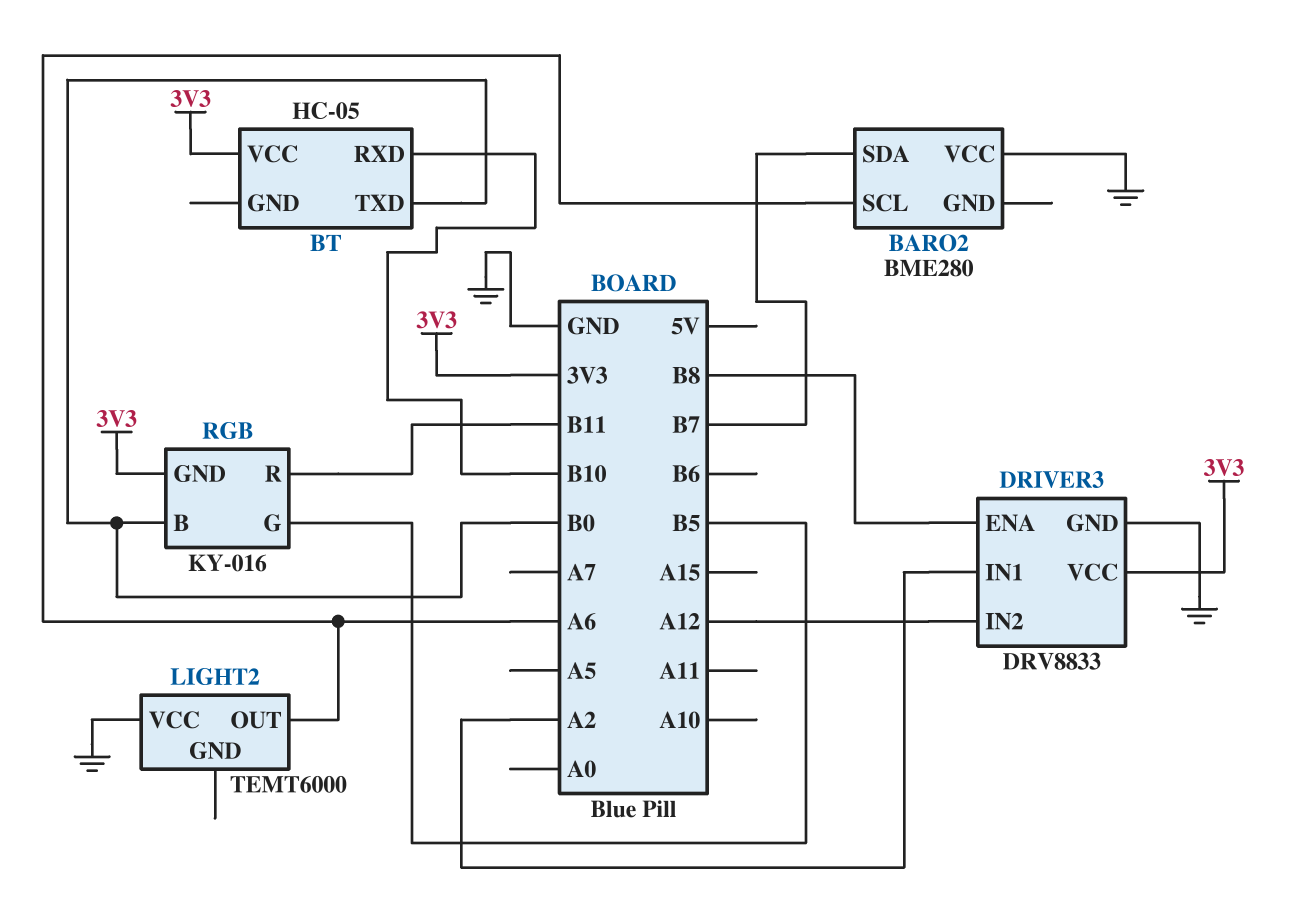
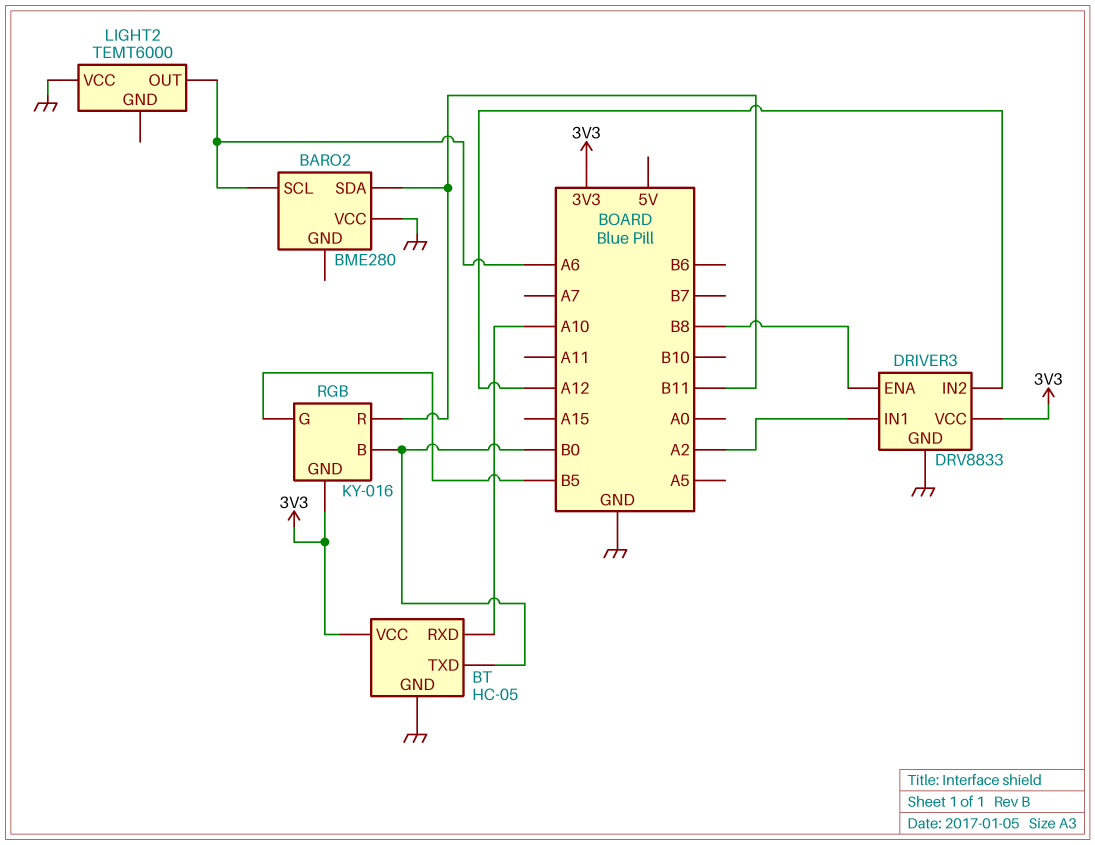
BARO2 pin SDA: B7 -> B11
BT pin GND: none -> GND
BT pin RXD: B10 -> A10

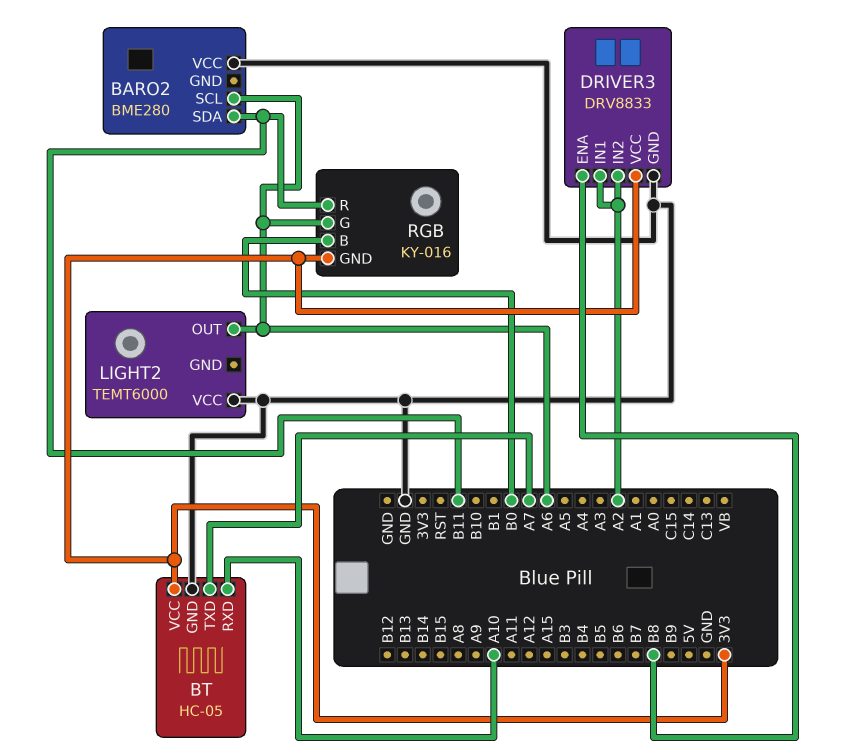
BT pin TXD: B0 -> A7
DRIVER3 pin IN2: A12 -> A2
RGB pin G: B5 -> A6

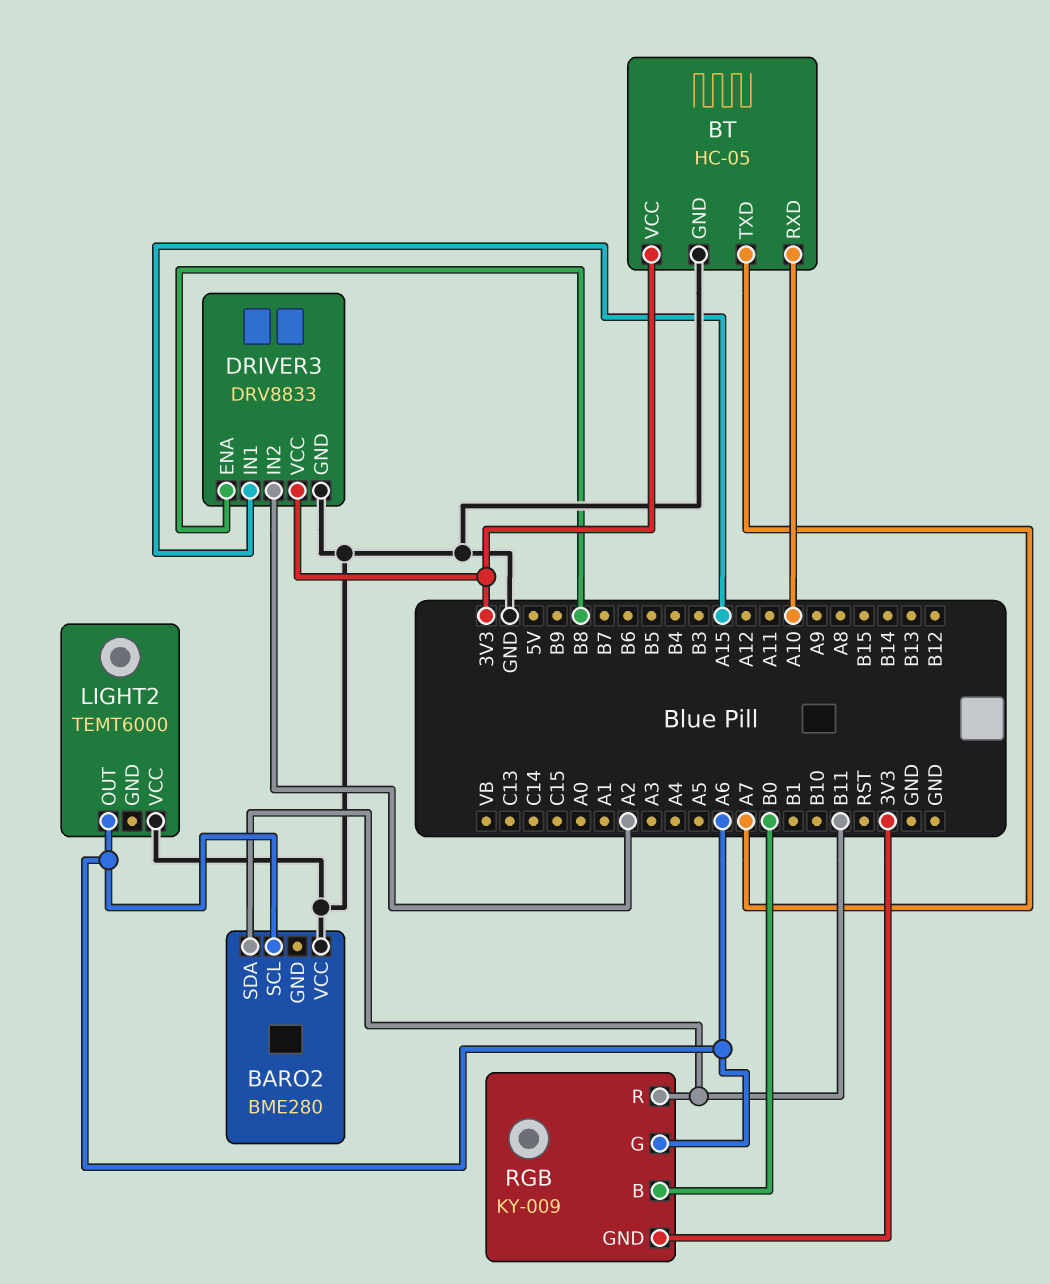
DRIVER3 pin IN1: A2 -> A15
RGB: KY-016 -> KY-009

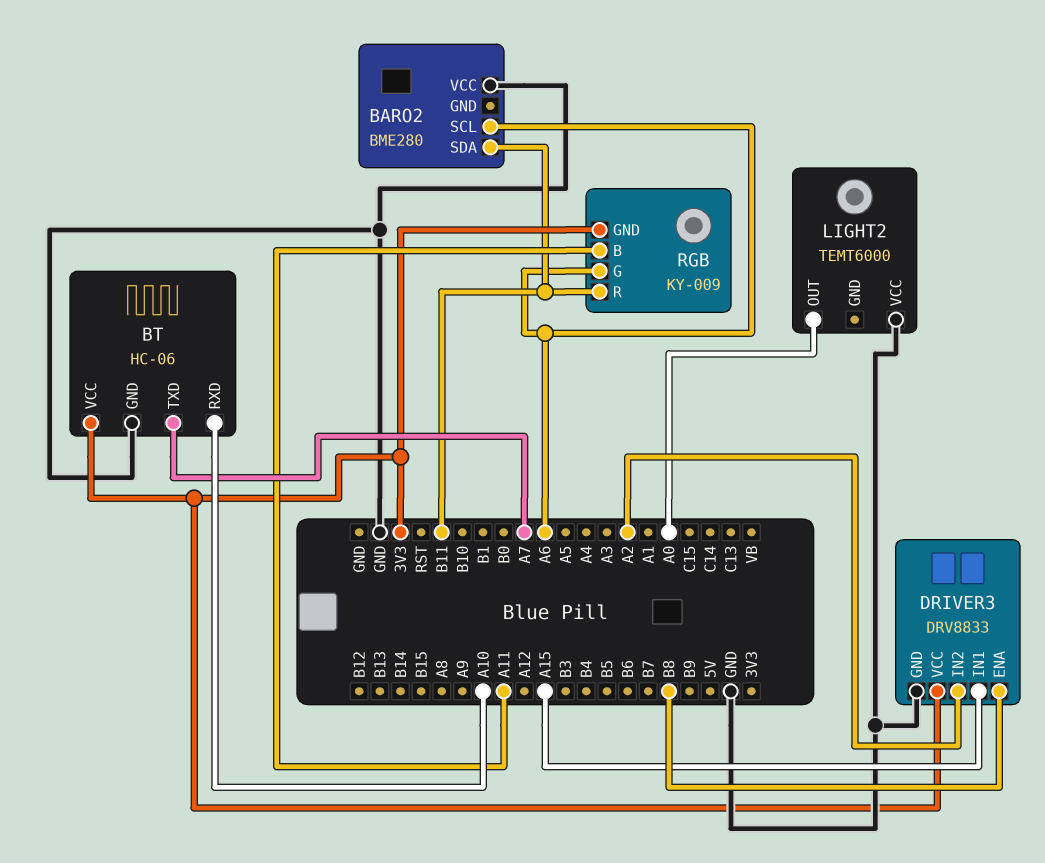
BT: HC-05 -> HC-06
LIGHT2 pin OUT: A6 -> A0
RGB pin B: B0 -> A11

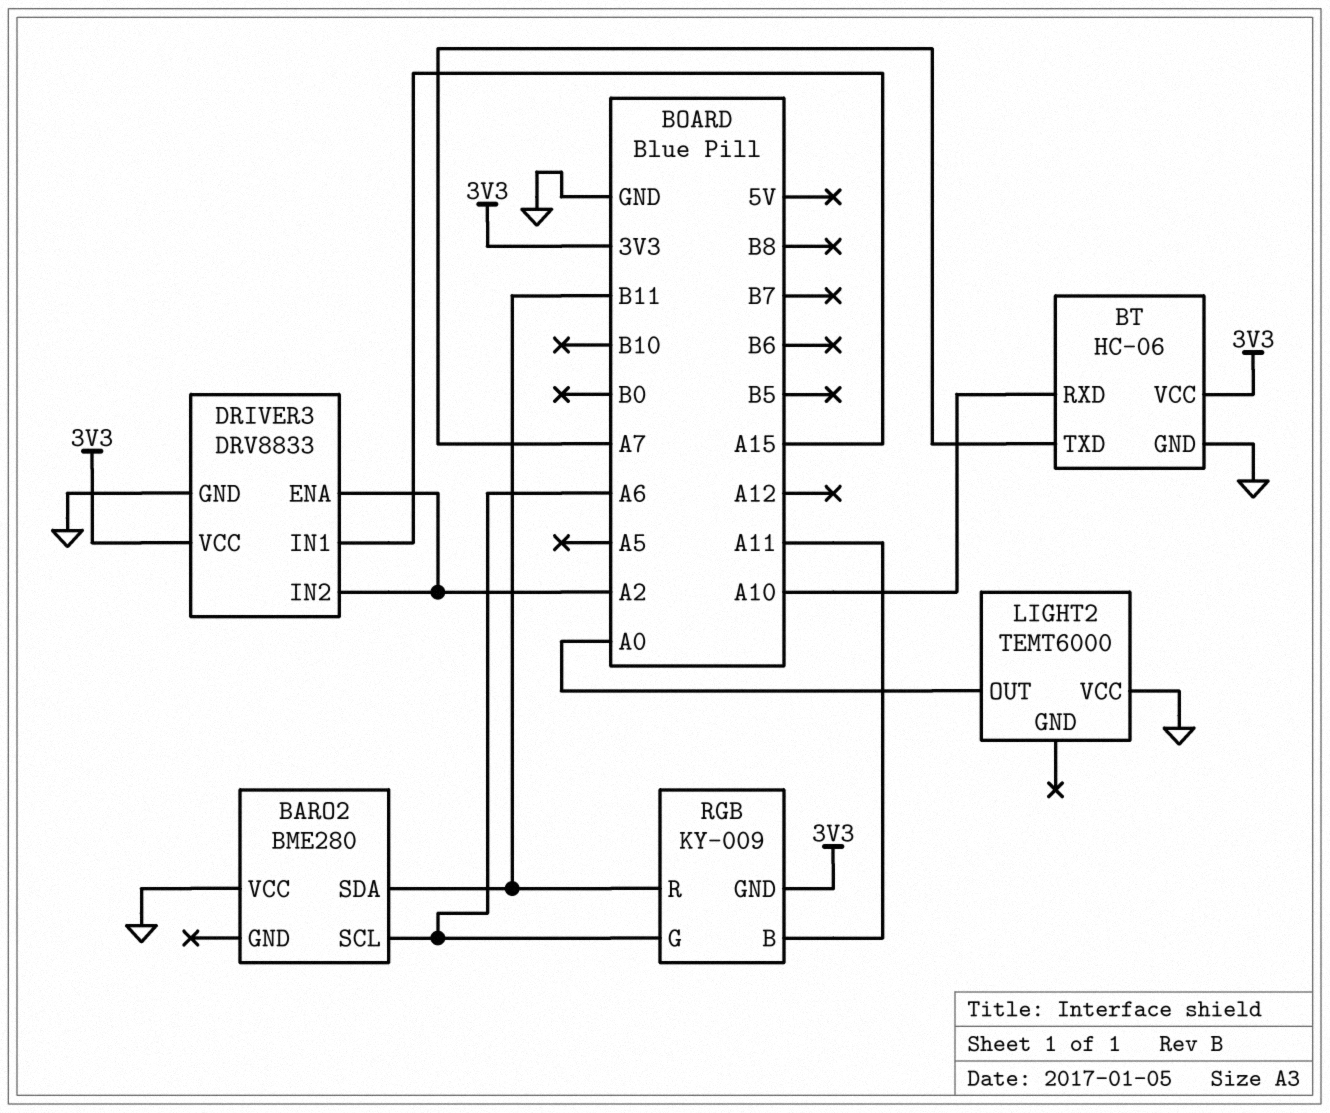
DRIVER3 pin ENA: B8 -> A2

